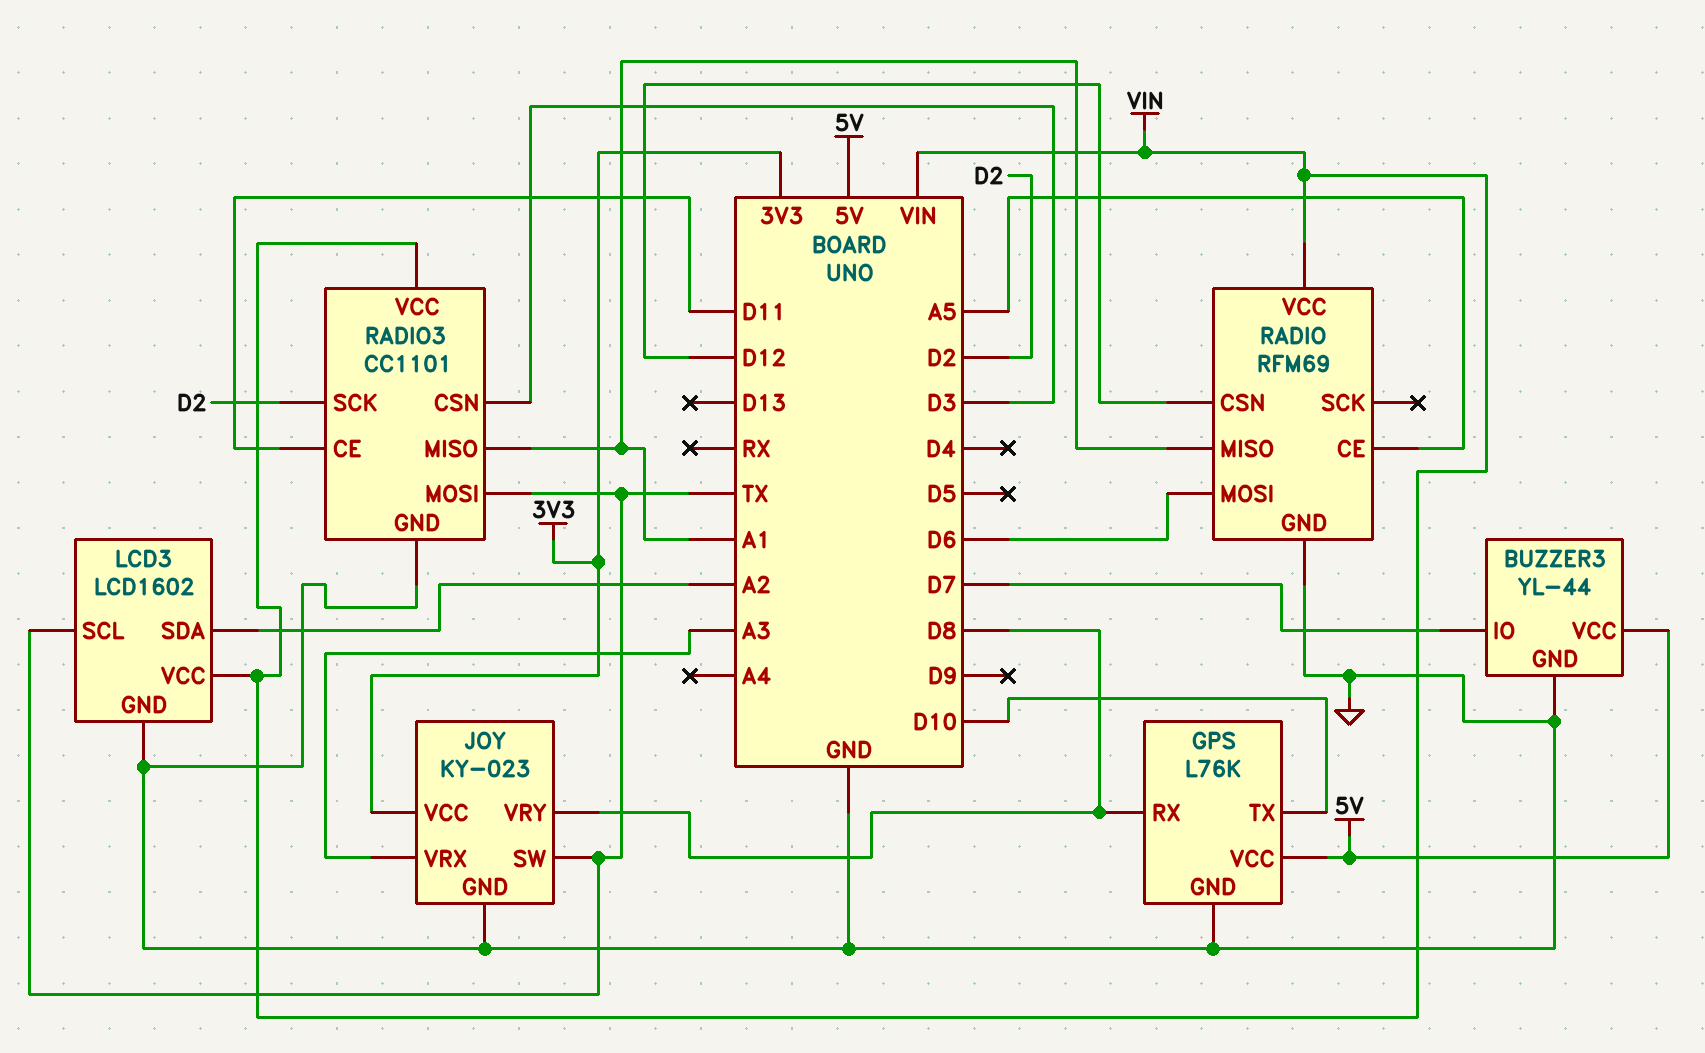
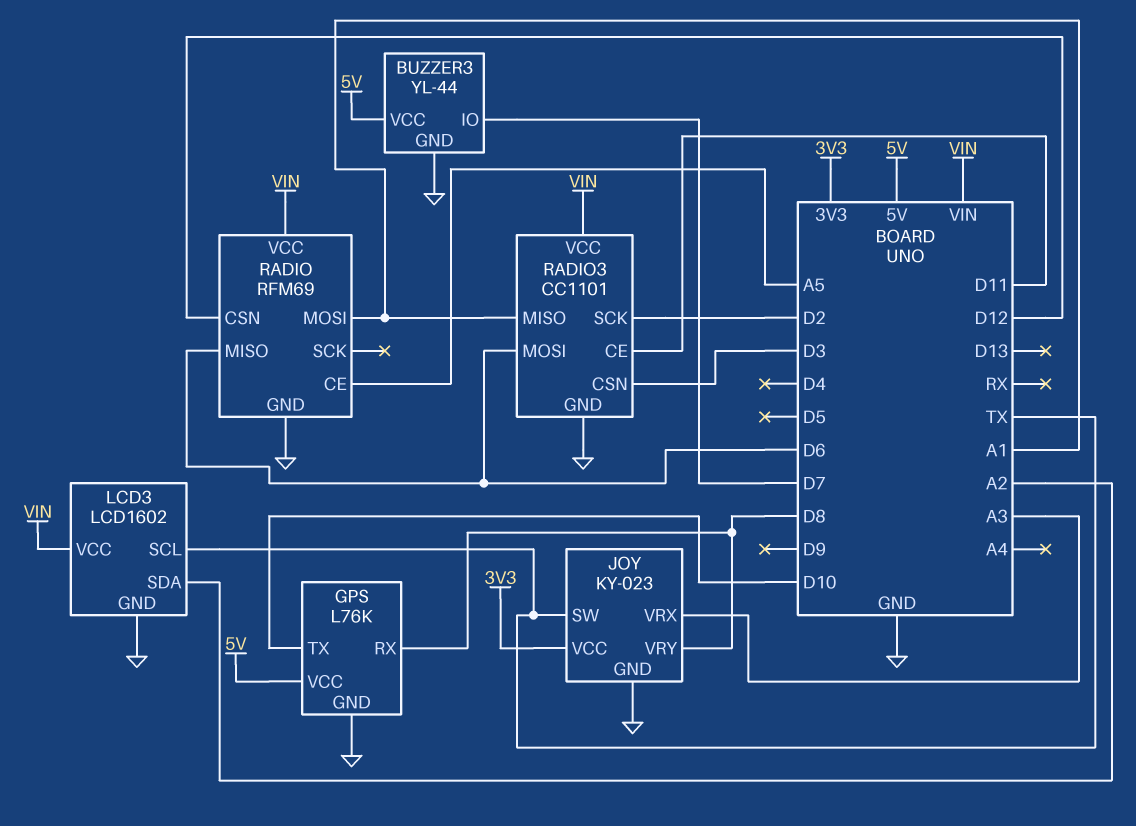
RADIO pin MISO: A1 -> D6
RADIO pin MOSI: D6 -> A1
RADIO3 pin MOSI: TX -> D6

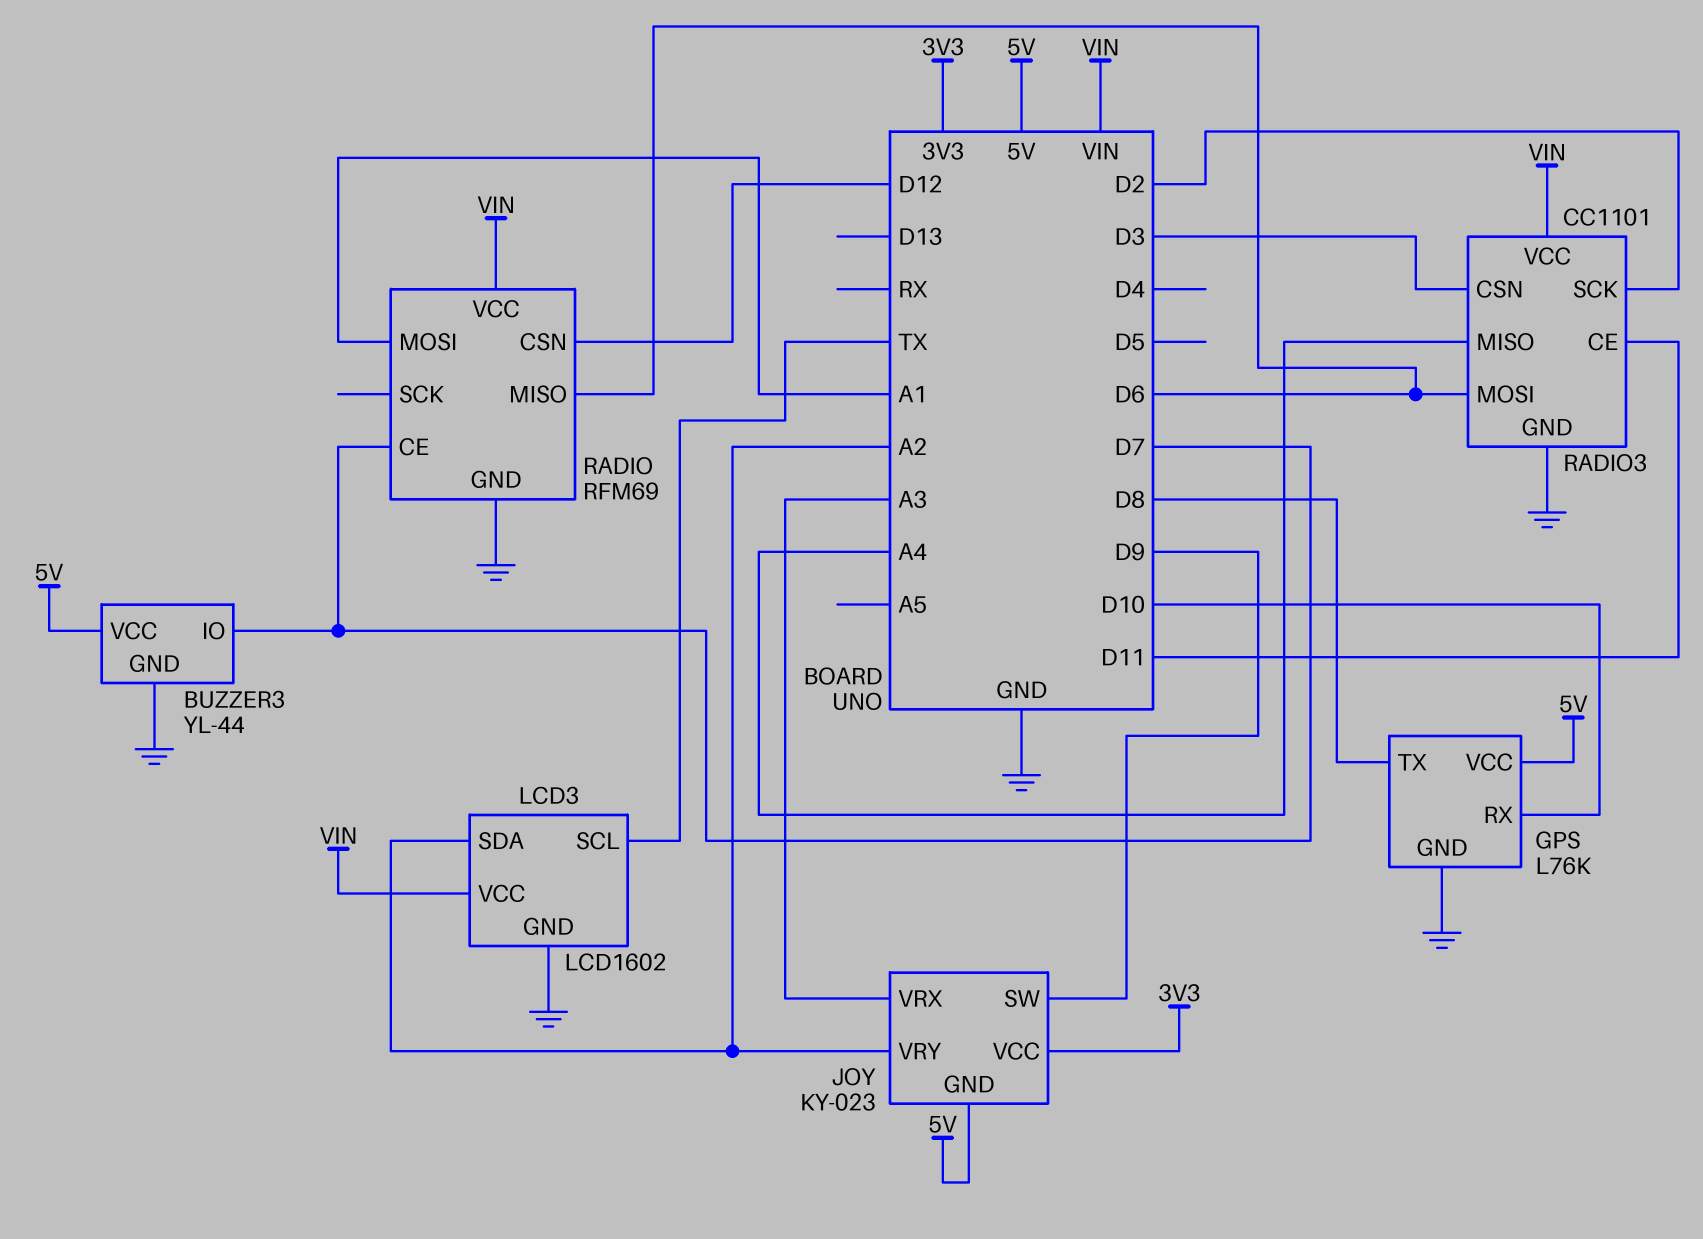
GPS pin RX: D8 -> D10
GPS pin TX: D10 -> D8
JOY pin GND: GND -> 5V
JOY pin SW: TX -> D9
JOY pin VRY: D8 -> A2
RADIO pin CE: A5 -> D7
RADIO3 pin MISO: A1 -> A4

